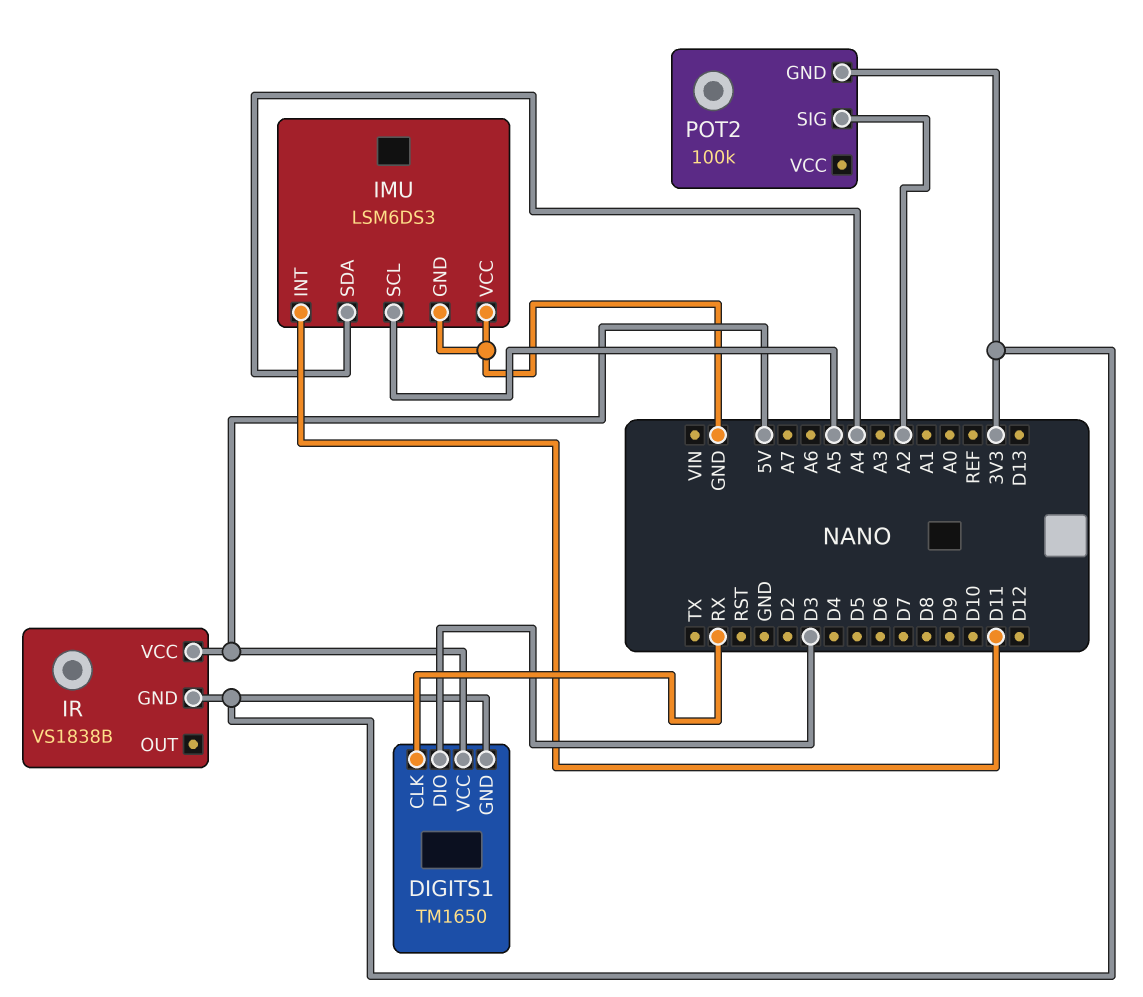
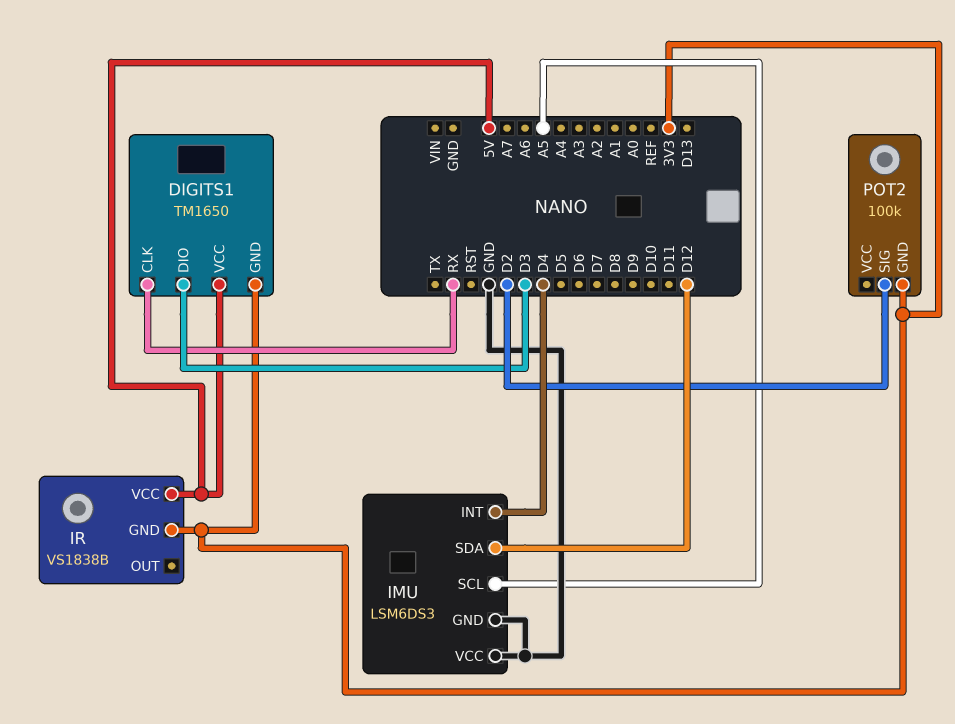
IMU pin INT: D11 -> D4
IMU pin SDA: A4 -> D12
POT2 pin SIG: A2 -> D2

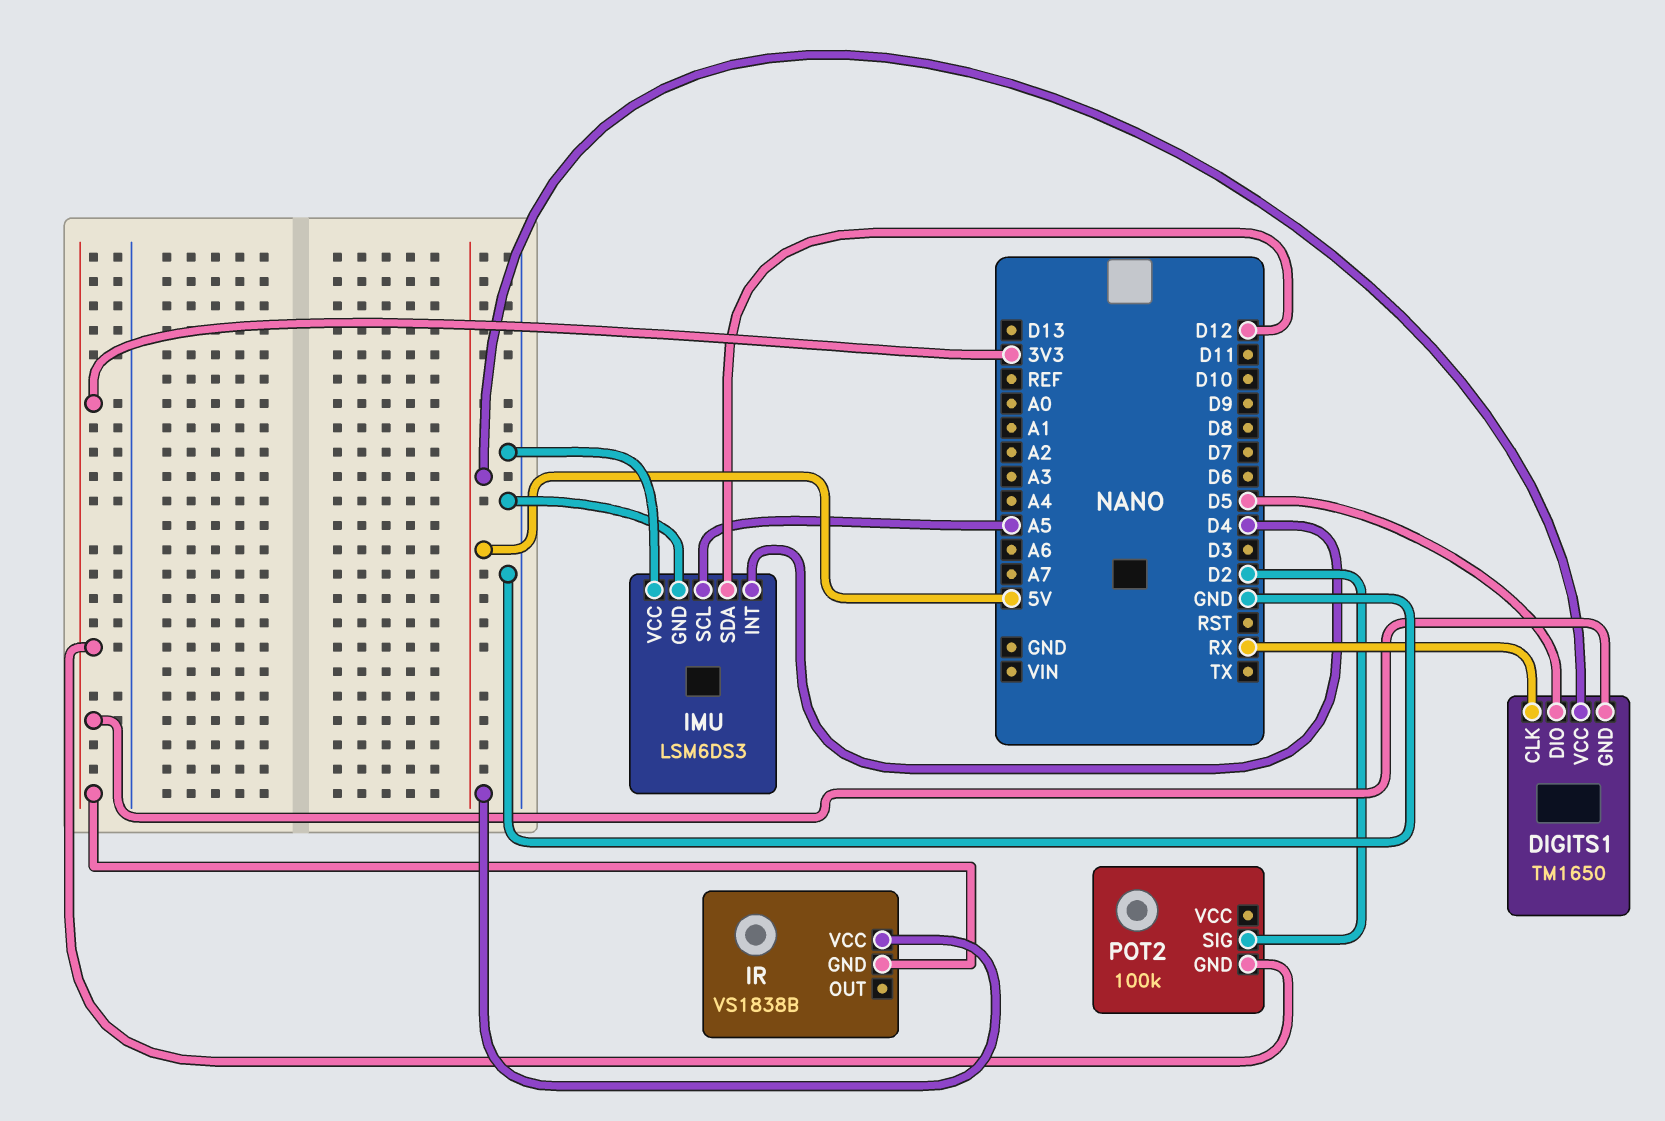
DIGITS1 pin DIO: D3 -> D5

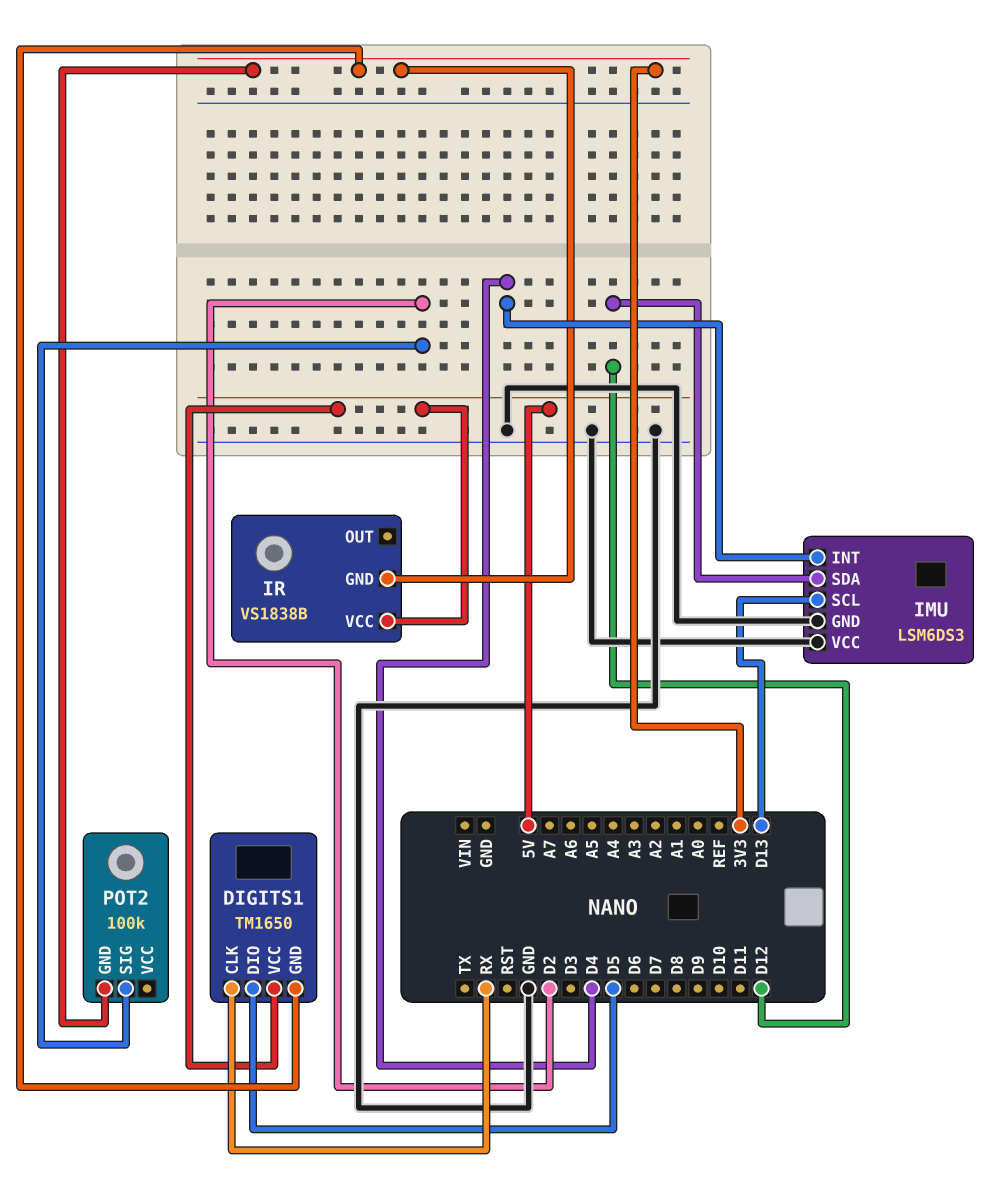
IMU pin SCL: A5 -> D13

